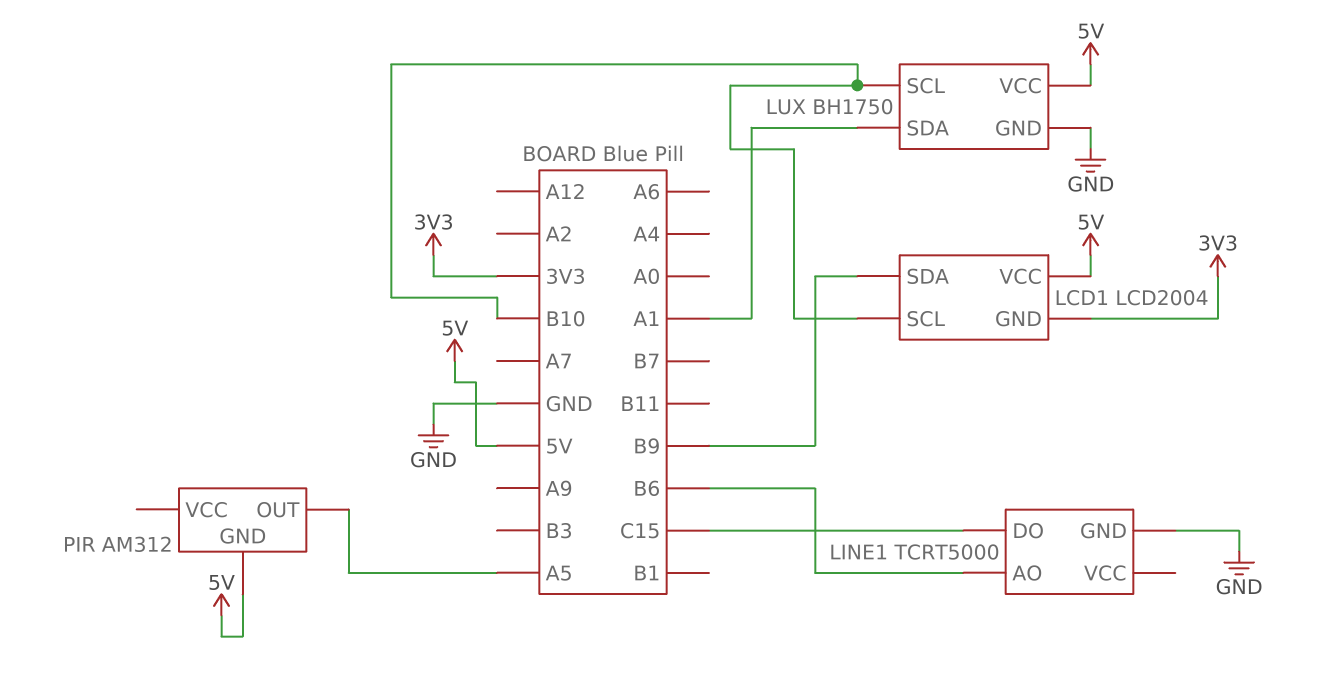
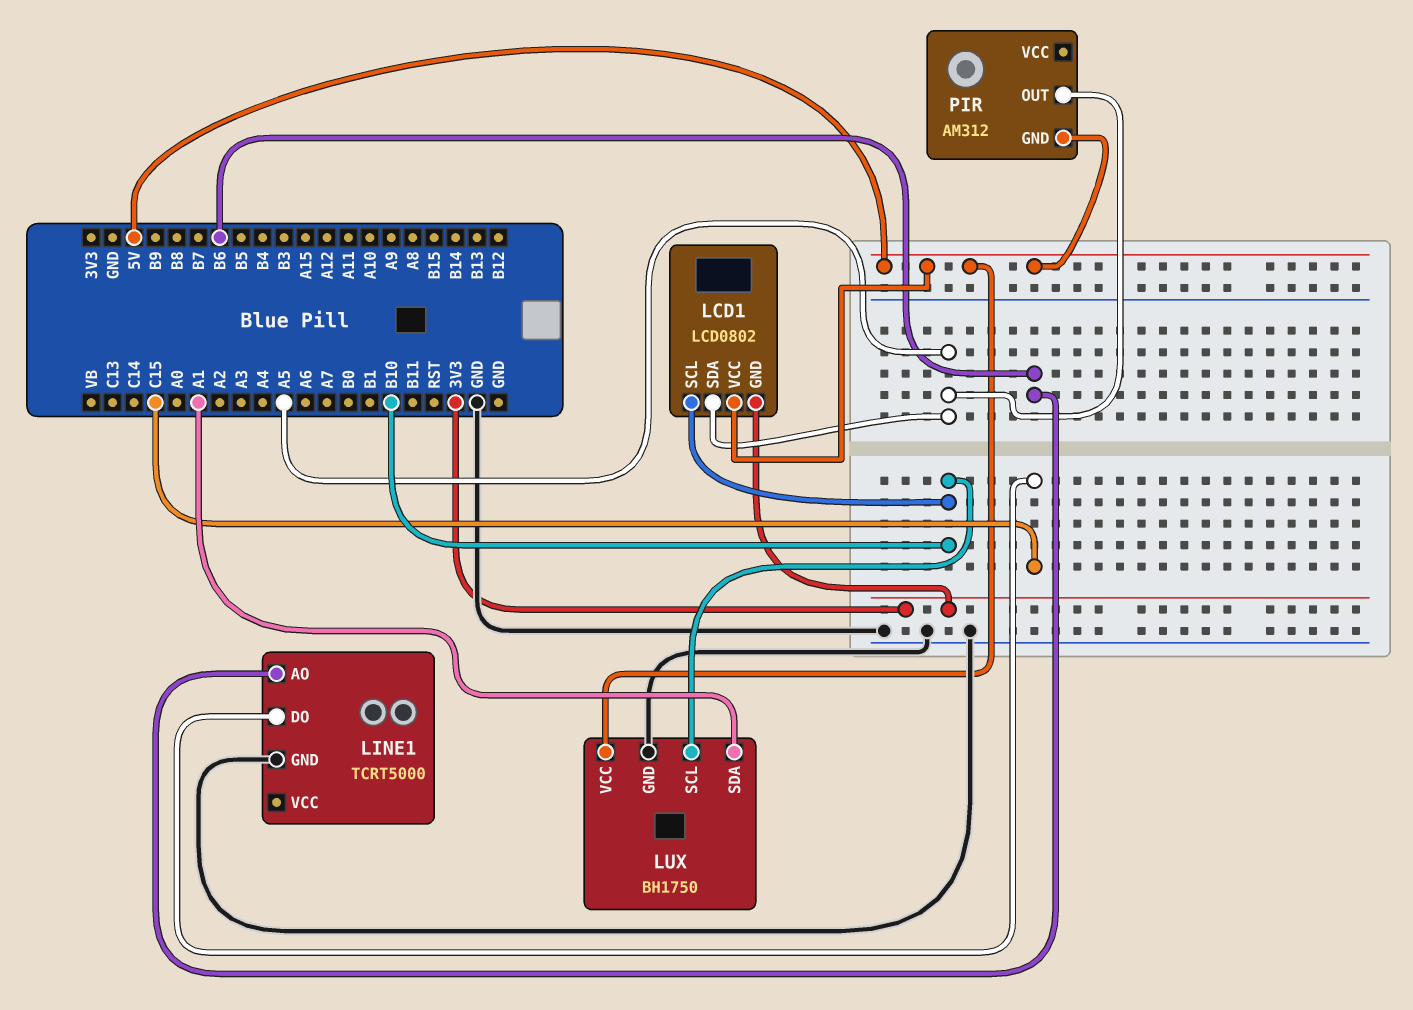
LCD1: LCD2004 -> LCD0802
LCD1 pin SDA: B9 -> A5

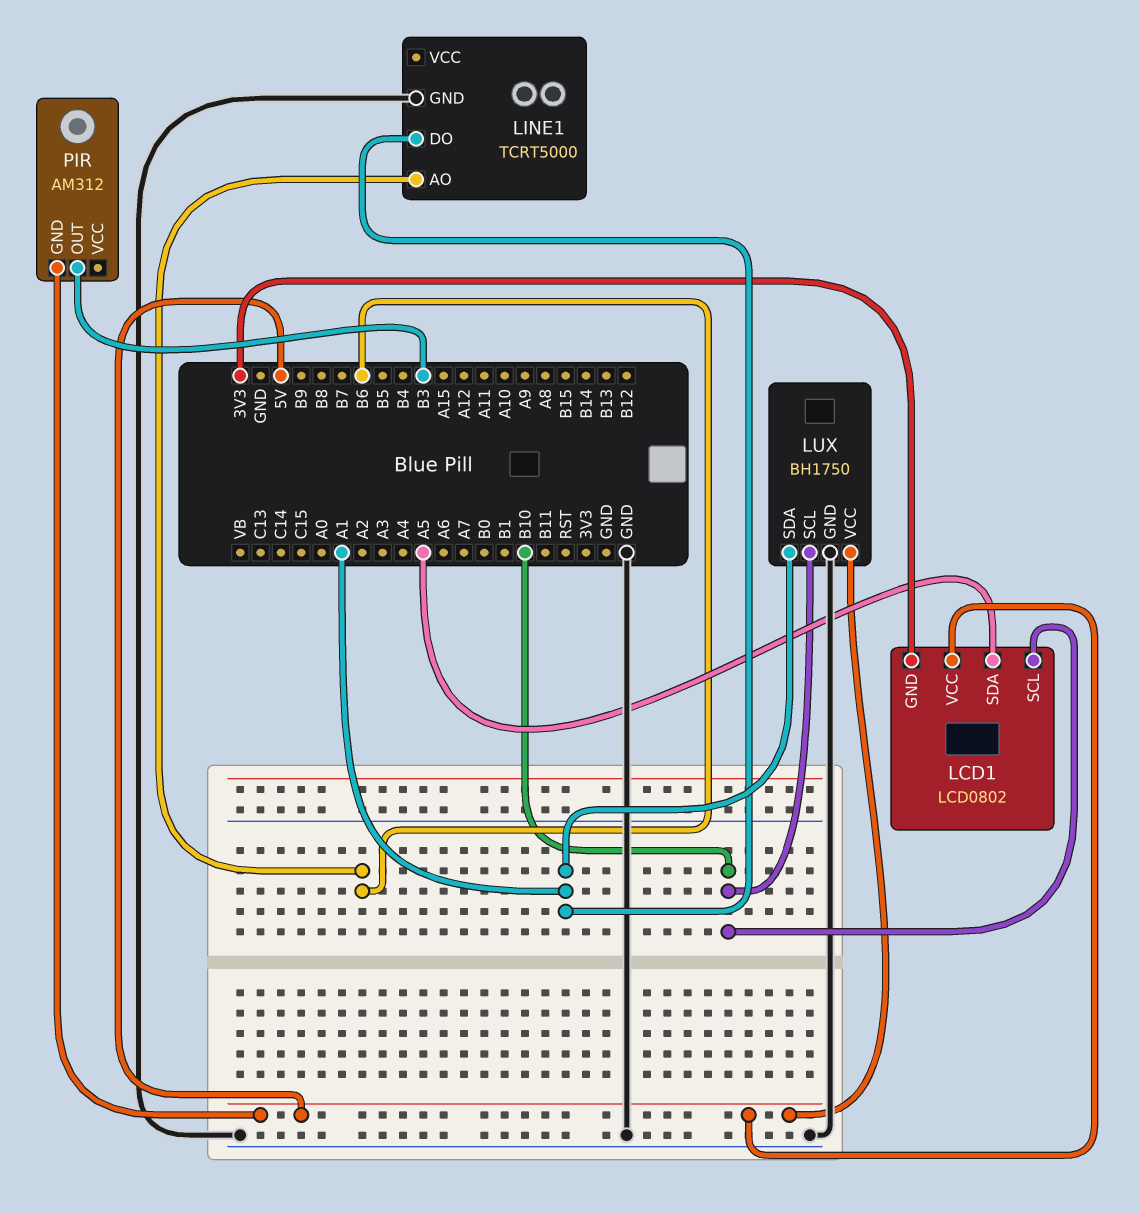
LINE1 pin DO: C15 -> A1
PIR pin OUT: A5 -> B3

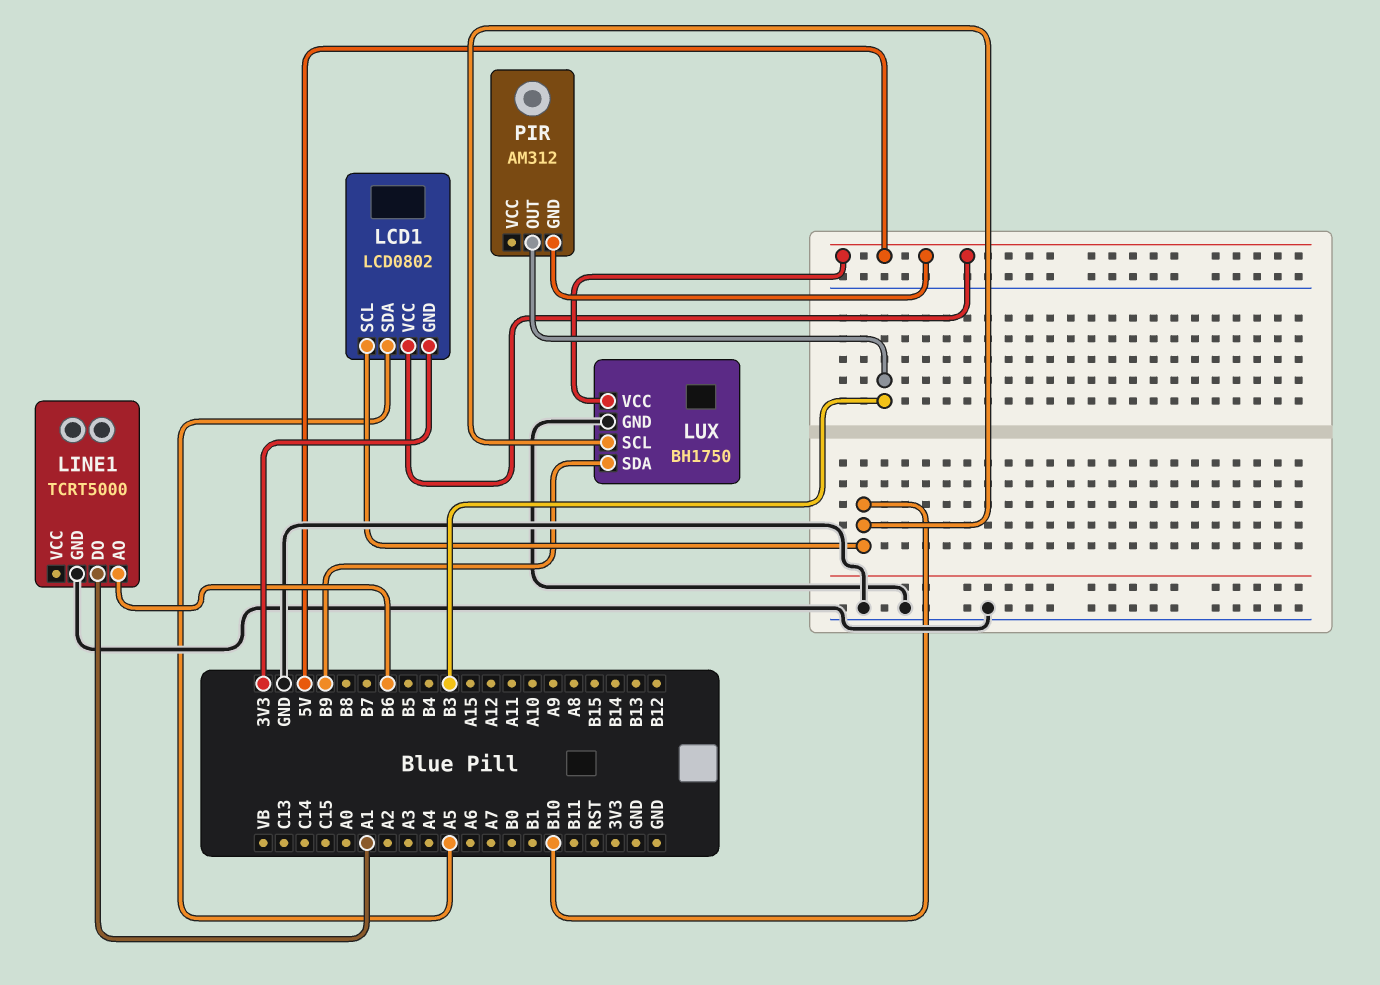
LUX pin SDA: A1 -> B9

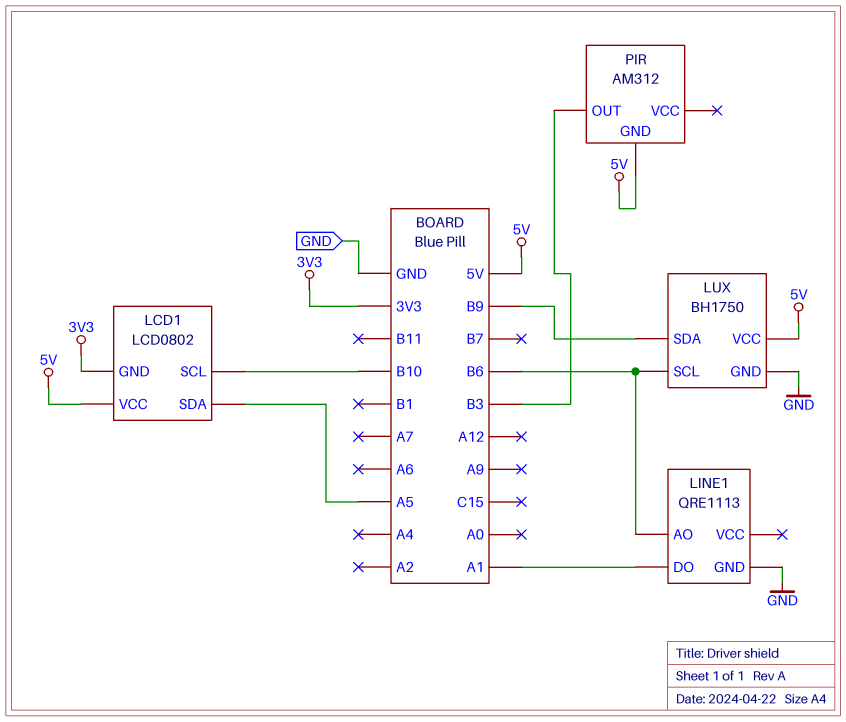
LINE1: TCRT5000 -> QRE1113
LUX pin SCL: B10 -> B6

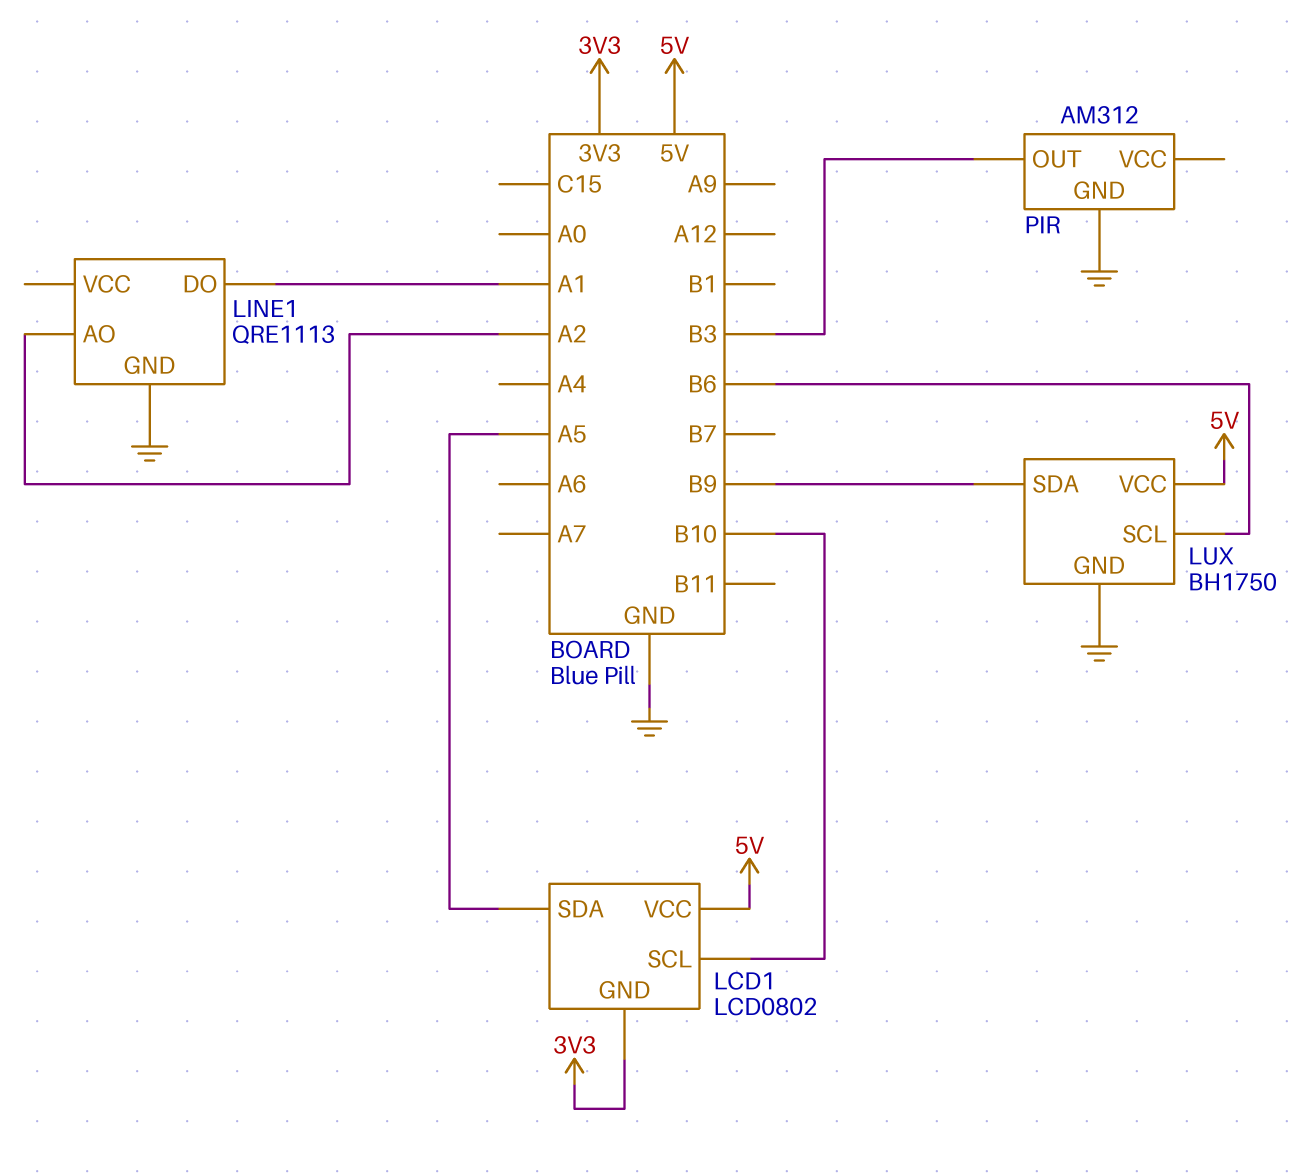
LINE1 pin AO: B6 -> A2
PIR pin GND: 5V -> GND

